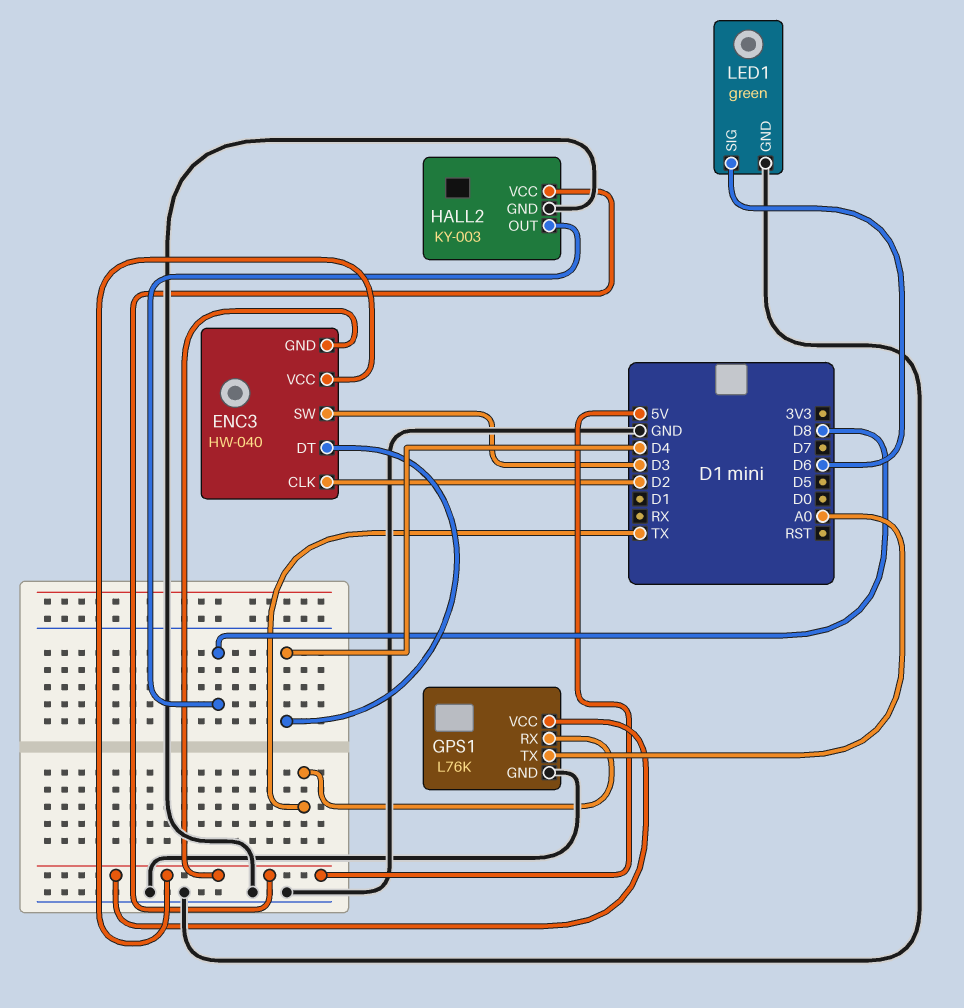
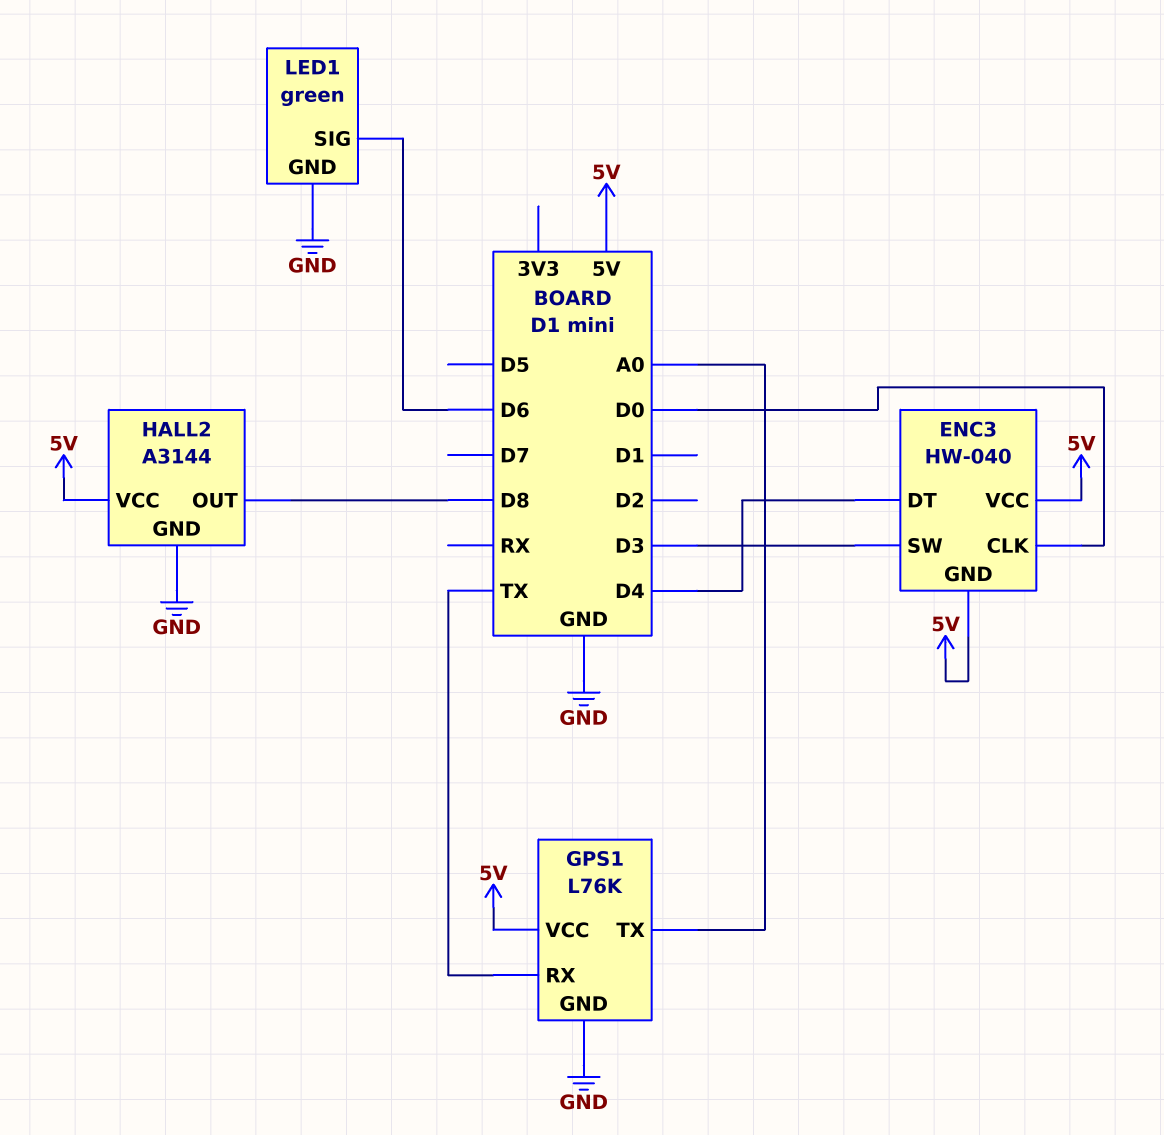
ENC3 pin CLK: D2 -> D0
HALL2: KY-003 -> A3144

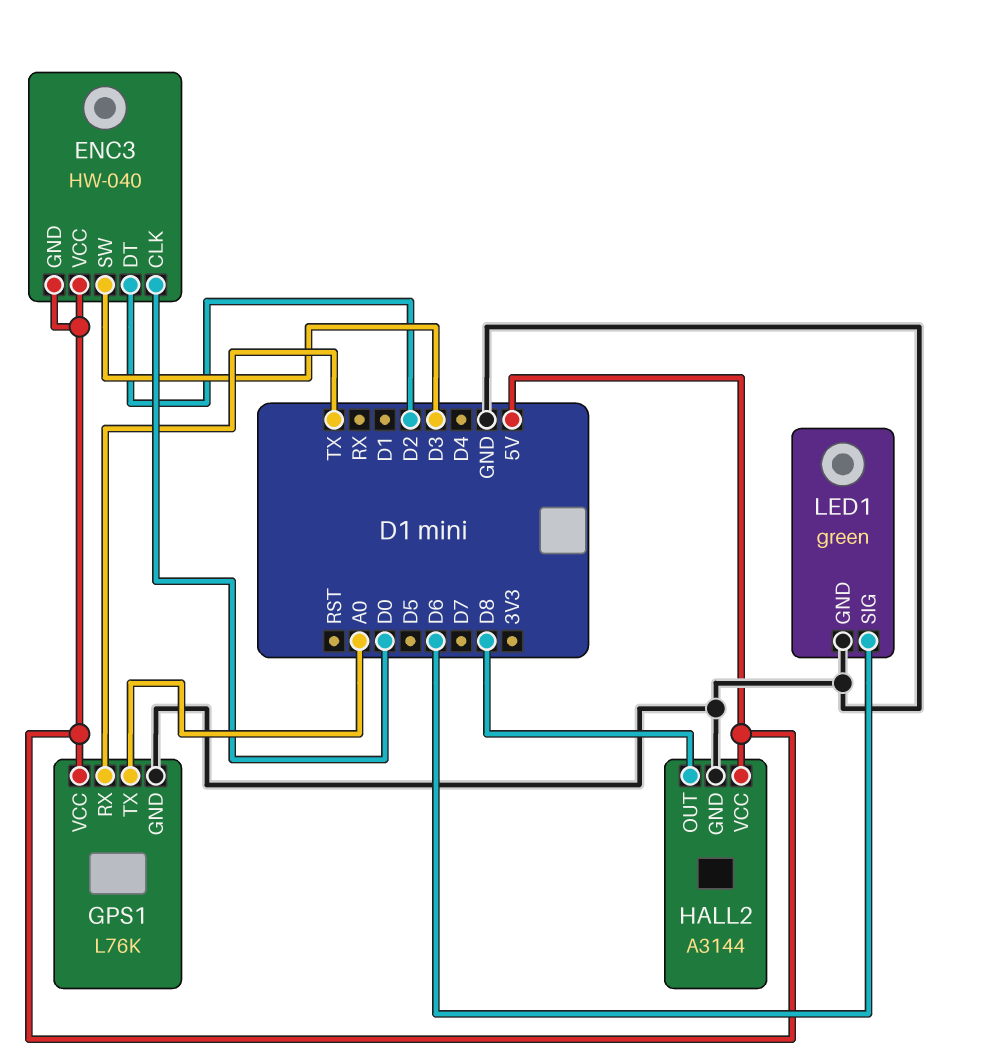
ENC3 pin DT: D4 -> D2

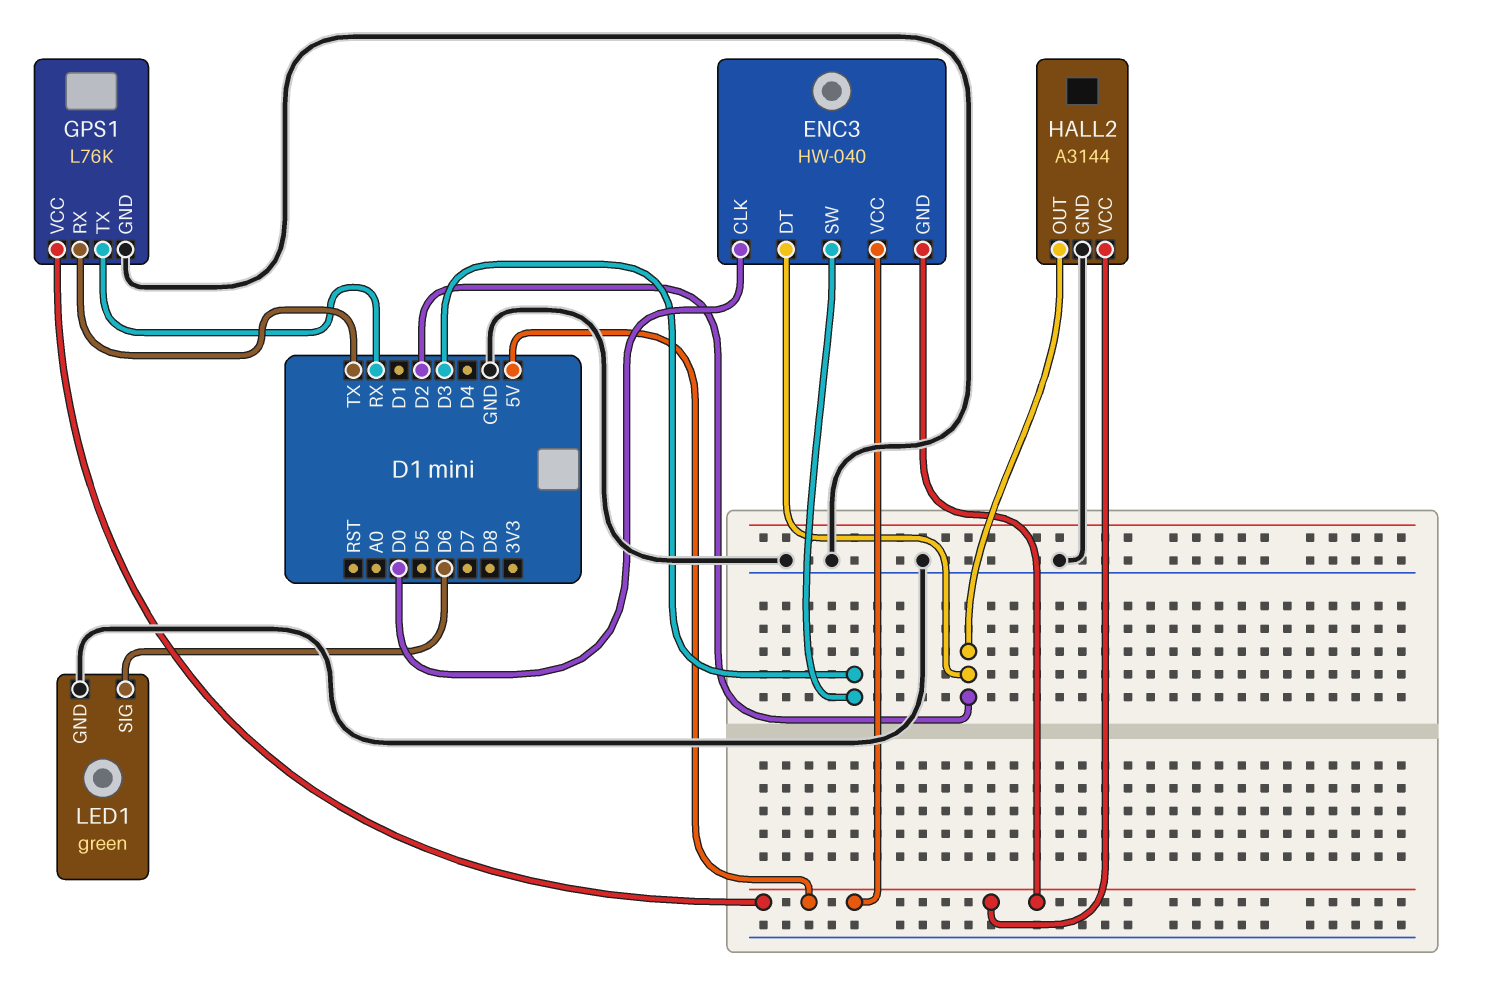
GPS1 pin TX: A0 -> RX
HALL2 pin OUT: D8 -> D2

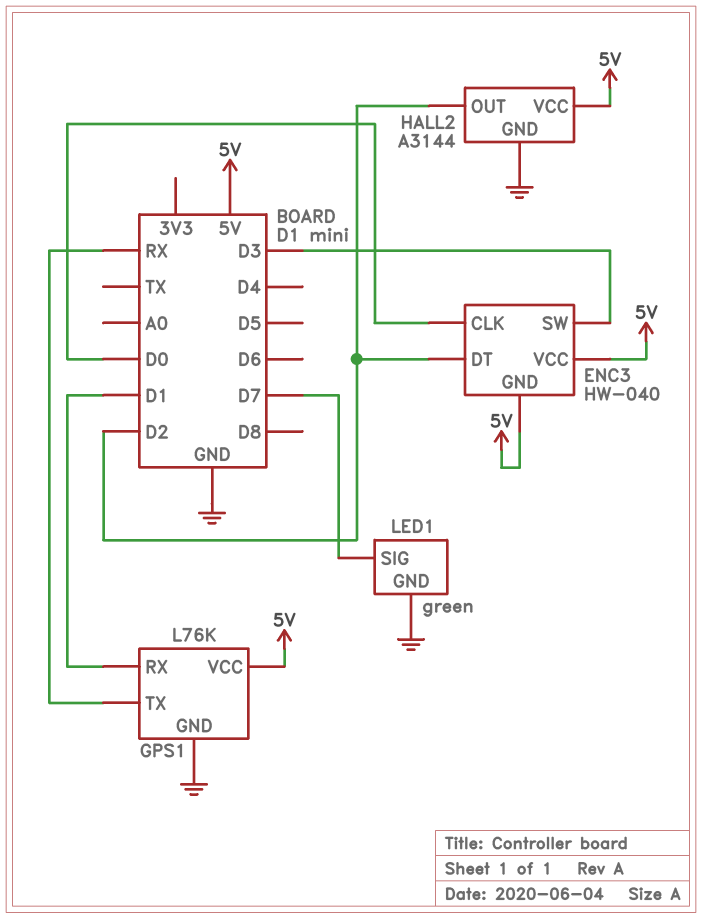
GPS1 pin RX: TX -> D1
LED1 pin SIG: D6 -> D7

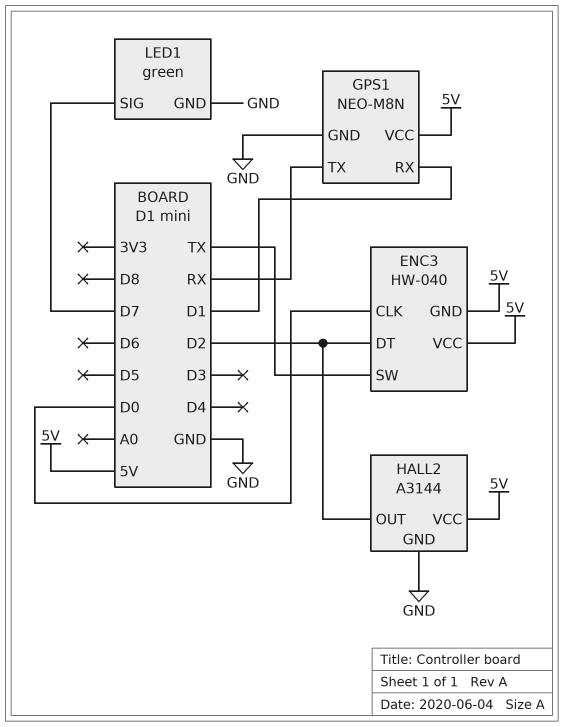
ENC3 pin SW: D3 -> TX
GPS1: L76K -> NEO-M8N

